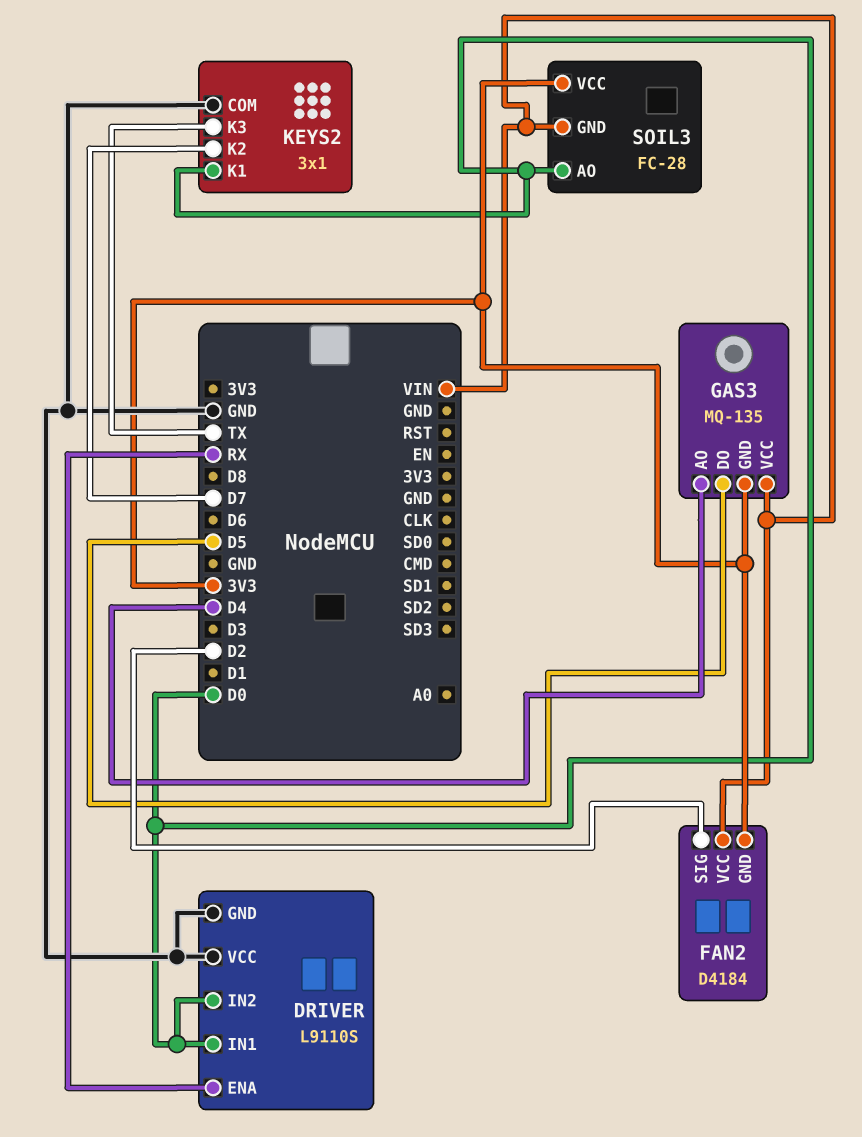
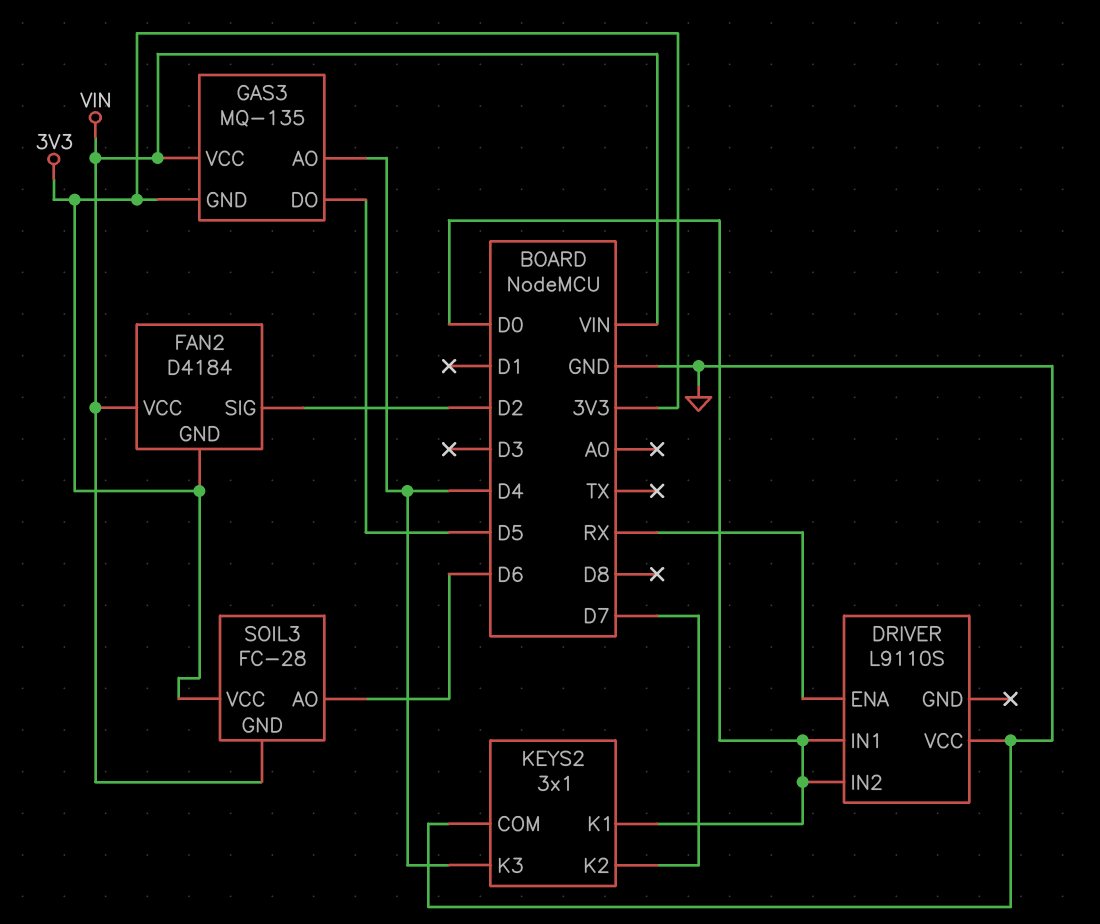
DRIVER pin GND: GND -> none
KEYS2 pin K3: TX -> D4
SOIL3 pin AO: D0 -> D6

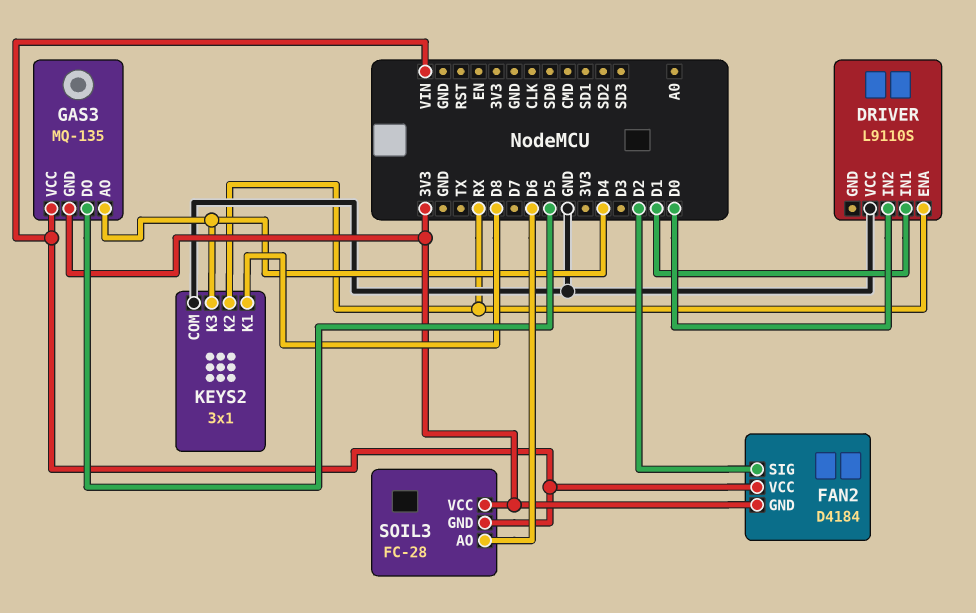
DRIVER pin IN1: D0 -> D1
KEYS2 pin K1: D0 -> D8
KEYS2 pin K2: D7 -> RX

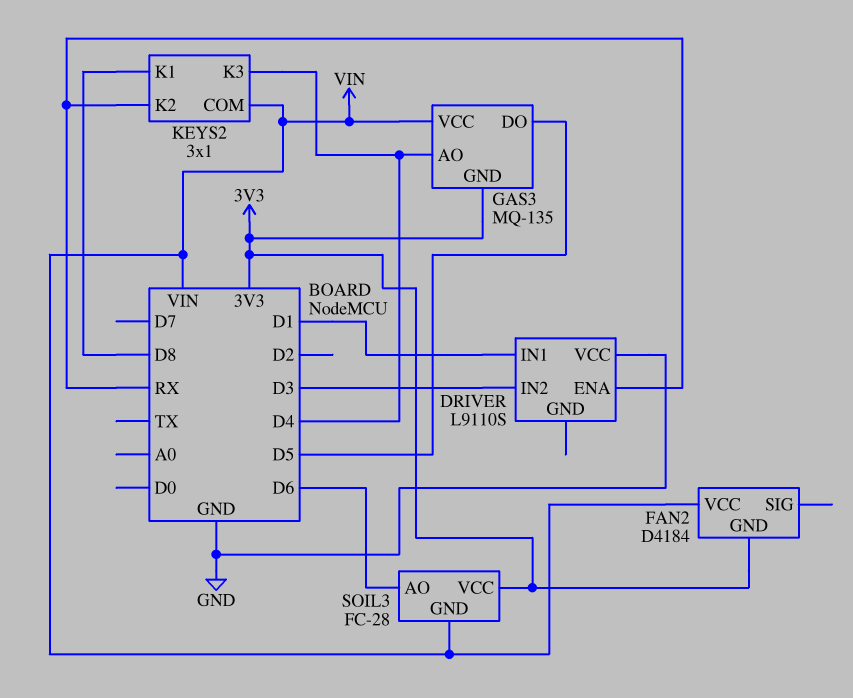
DRIVER pin IN2: D0 -> D3
FAN2 pin SIG: D2 -> none
KEYS2 pin COM: GND -> VIN

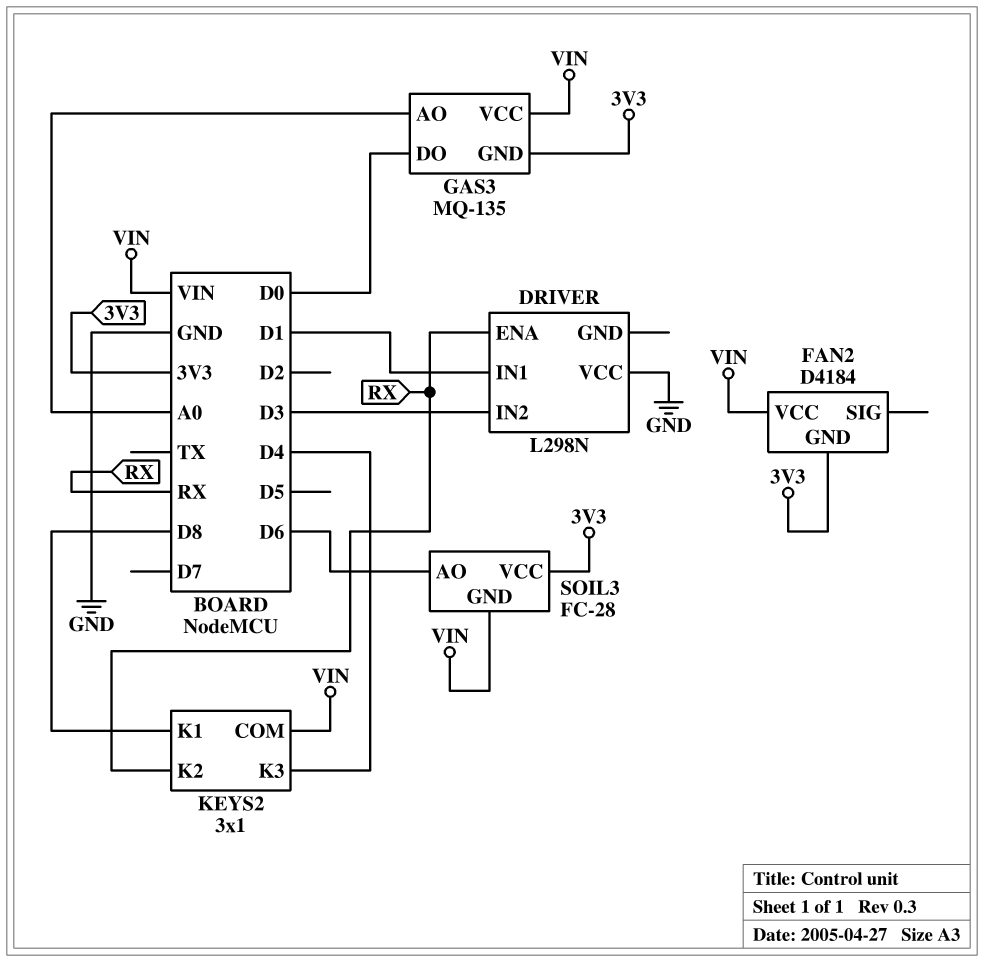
DRIVER: L9110S -> L298N
GAS3 pin AO: D4 -> A0
GAS3 pin DO: D5 -> D0

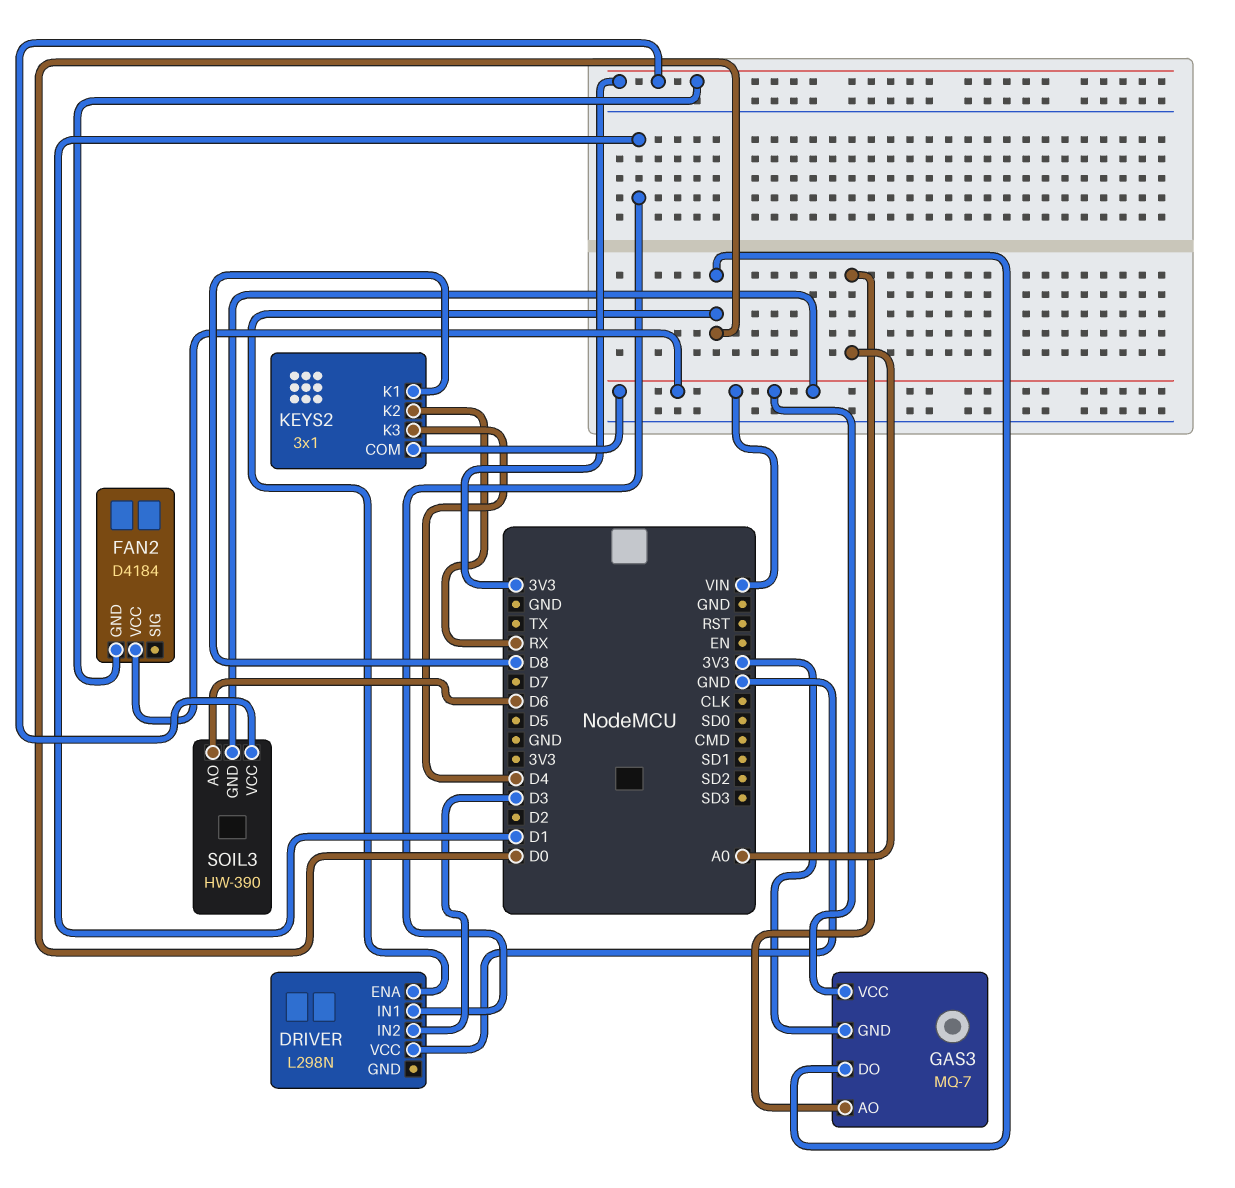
DRIVER pin ENA: RX -> D0
GAS3: MQ-135 -> MQ-7
SOIL3: FC-28 -> HW-390

